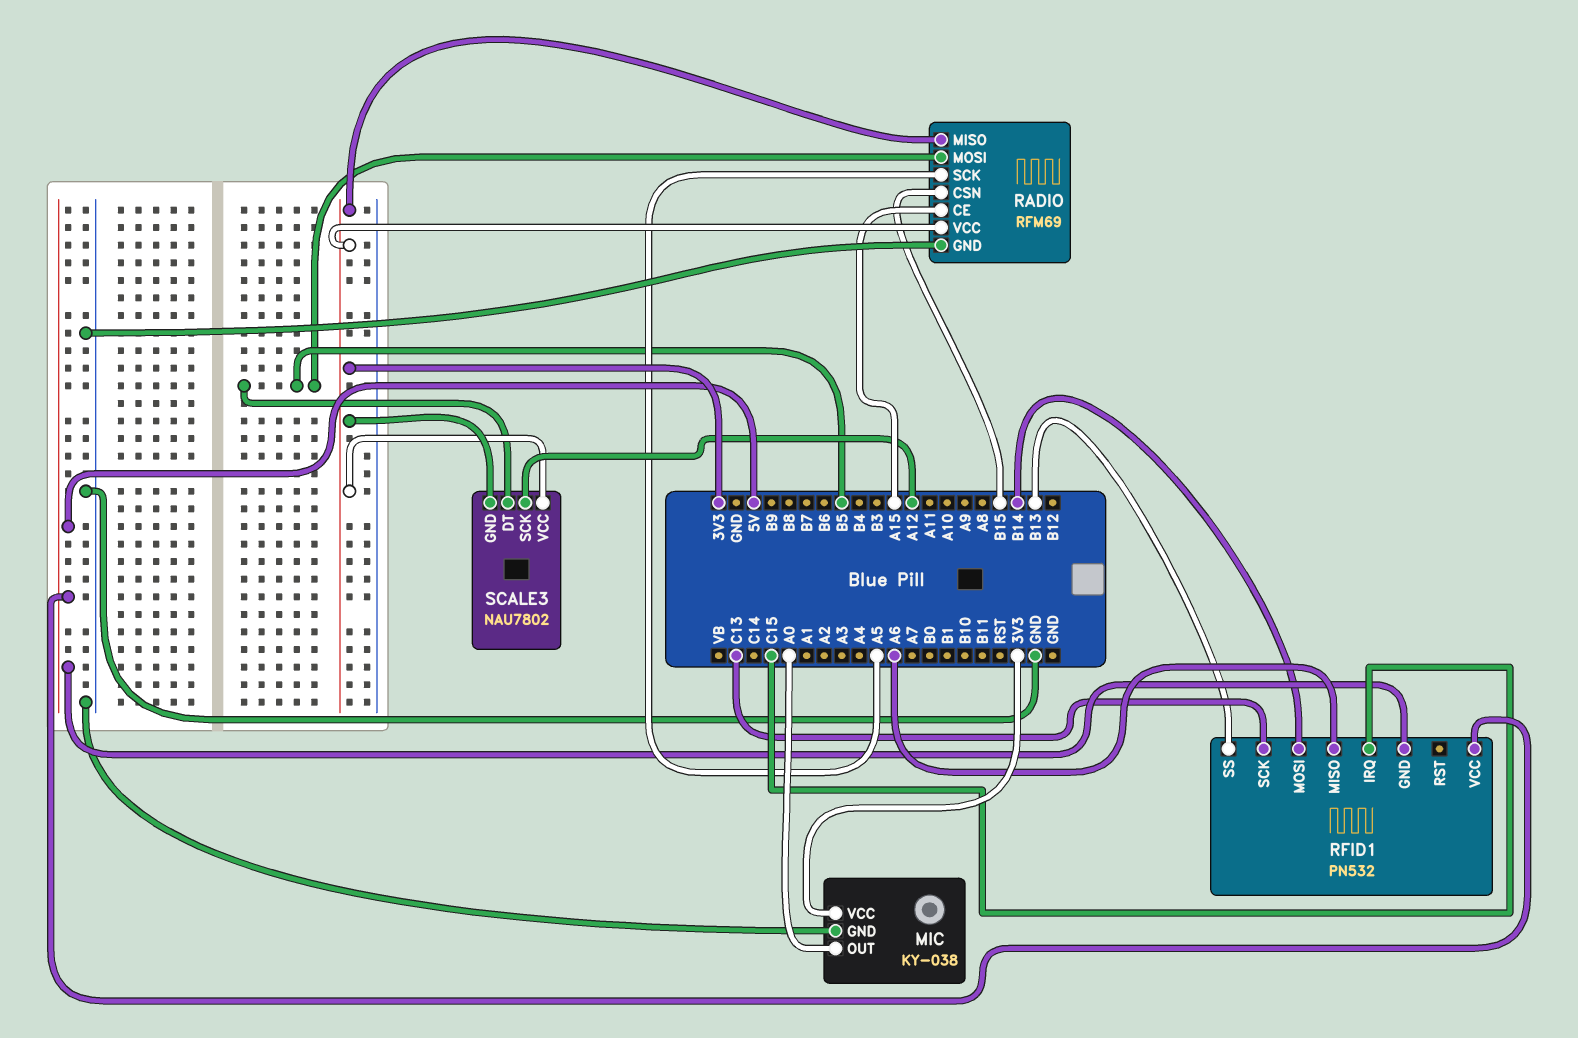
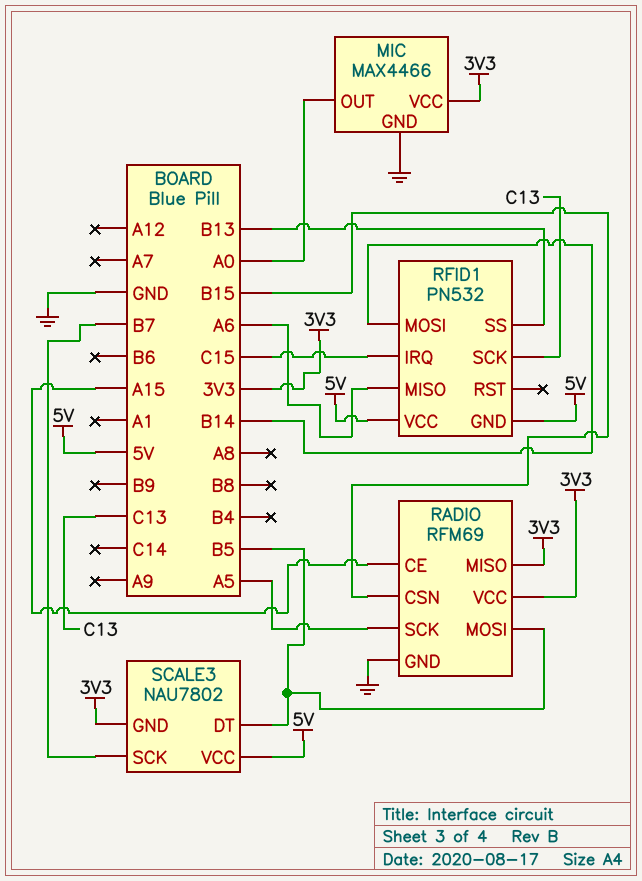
MIC: KY-038 -> MAX4466
SCALE3 pin SCK: A12 -> B7
SCALE3 pin VCC: 3V3 -> 5V

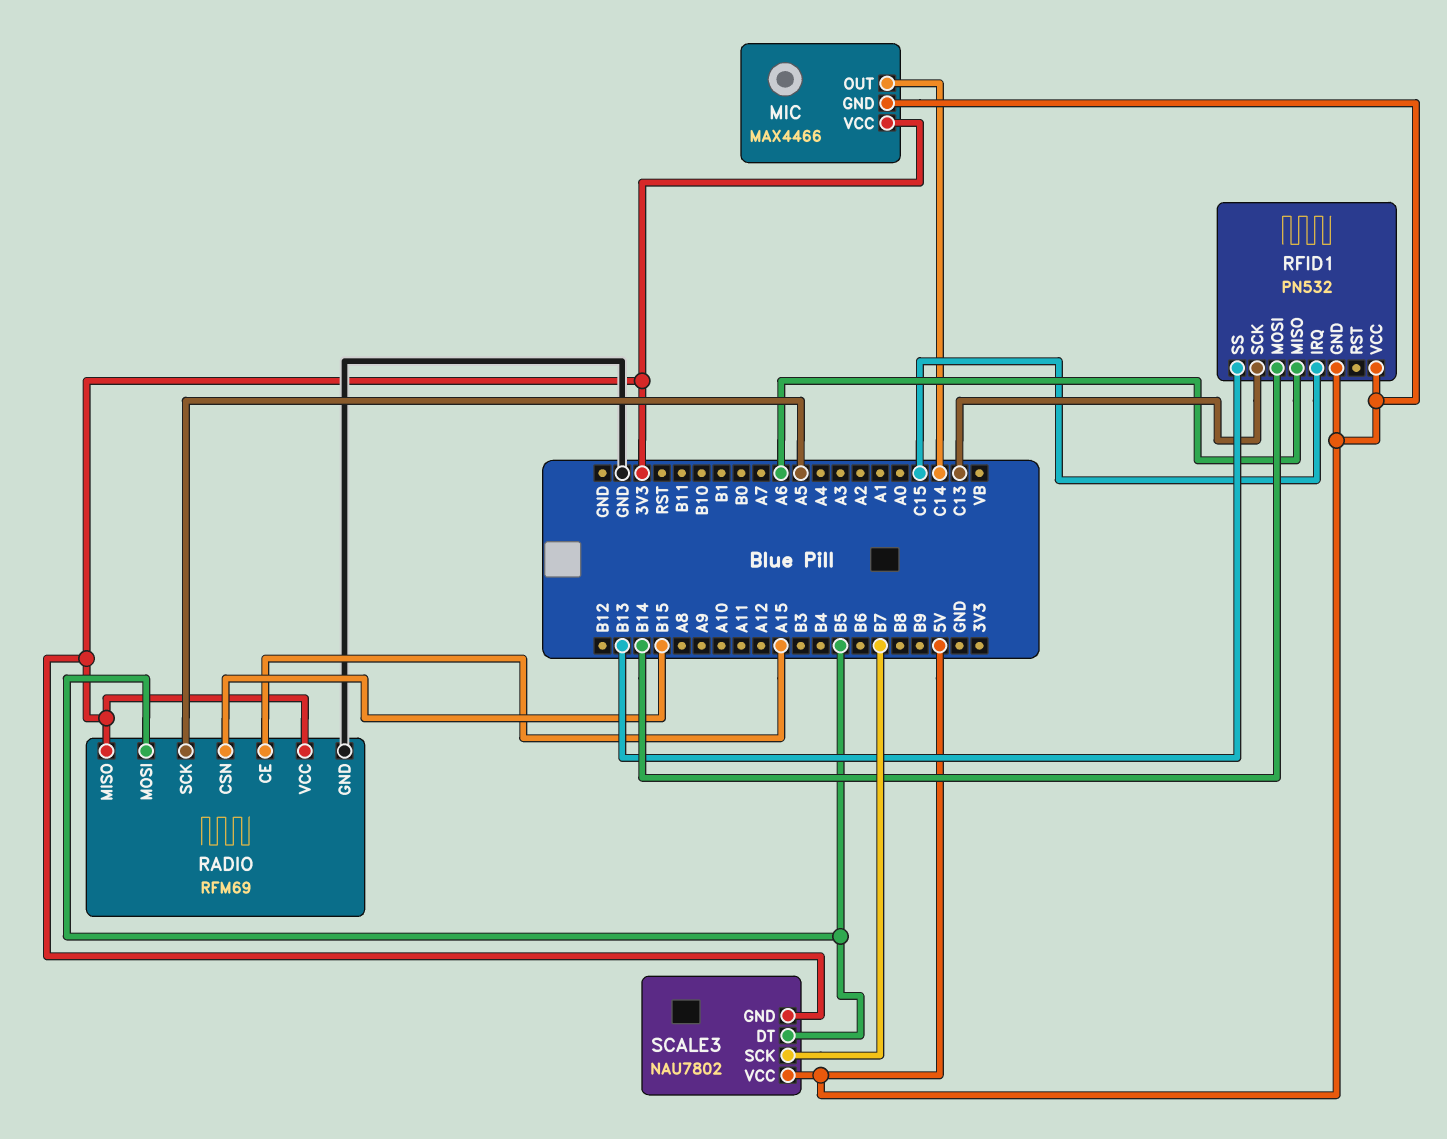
MIC pin GND: GND -> 5V
MIC pin OUT: A0 -> C14

